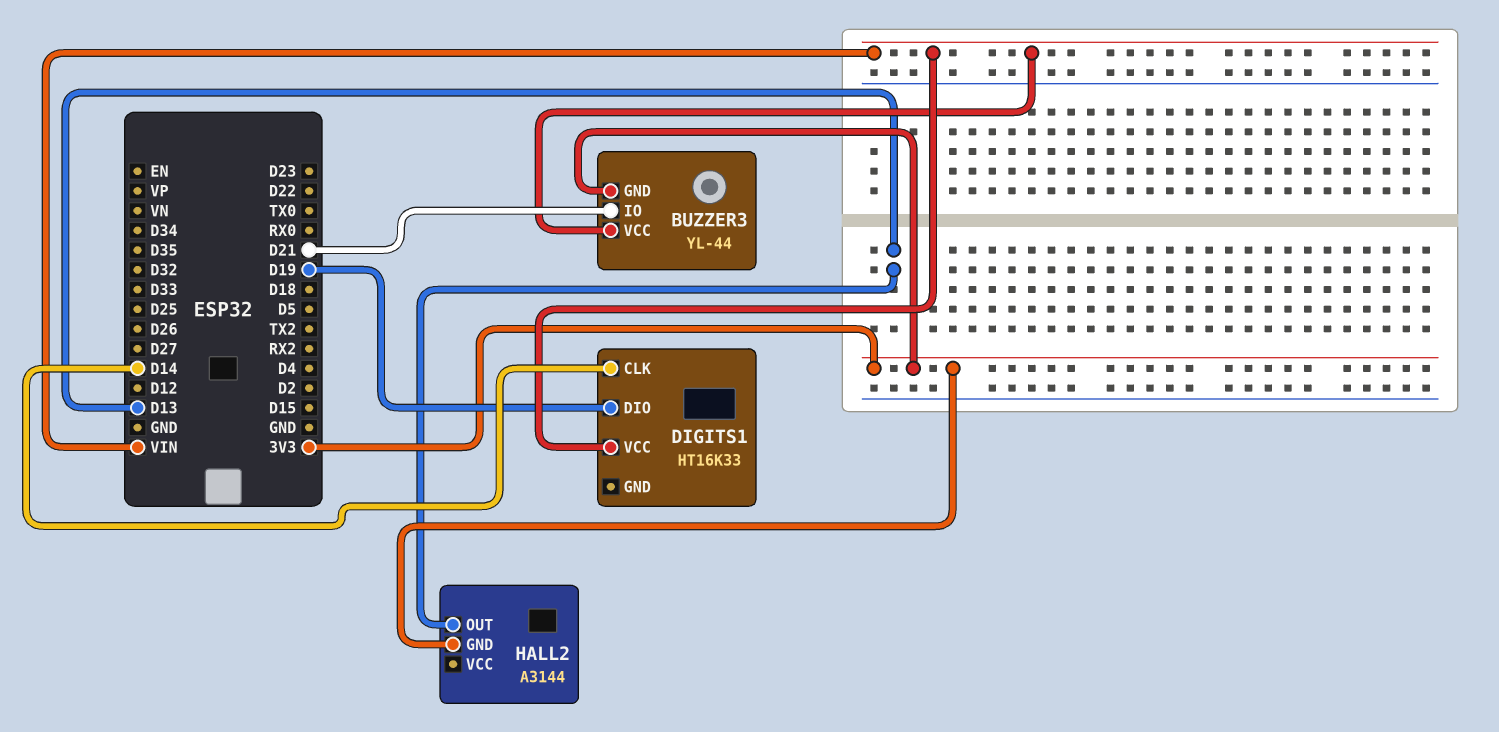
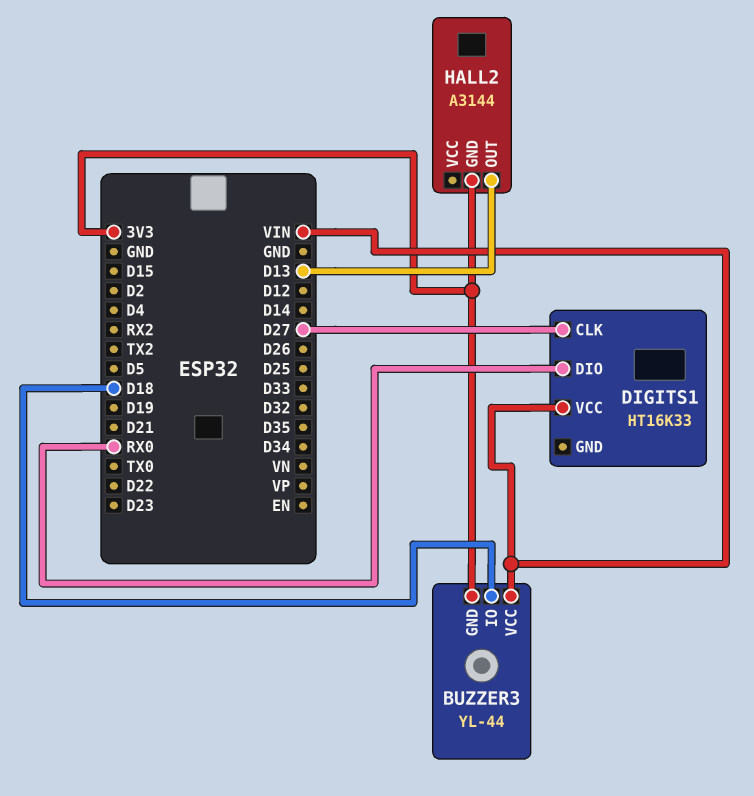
BUZZER3 pin IO: D21 -> D18
DIGITS1 pin CLK: D14 -> D27
DIGITS1 pin DIO: D19 -> RX0

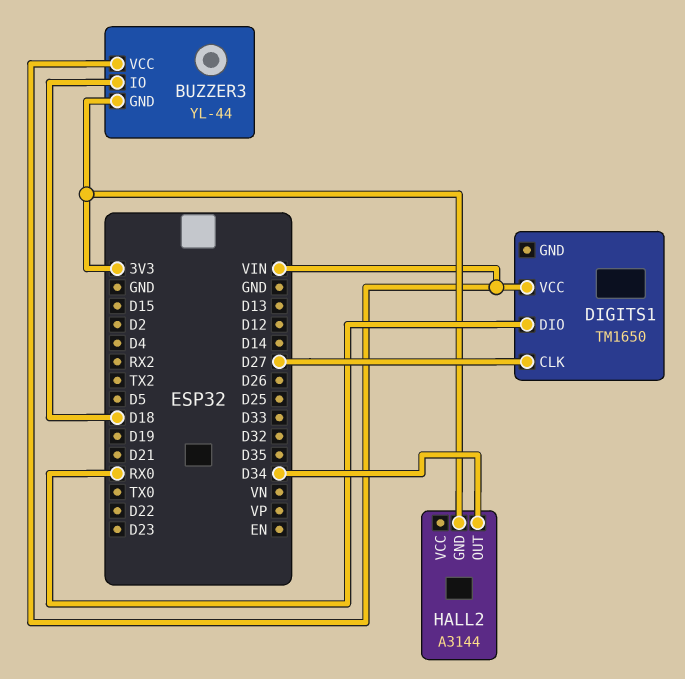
DIGITS1: HT16K33 -> TM1650
HALL2 pin OUT: D13 -> D34

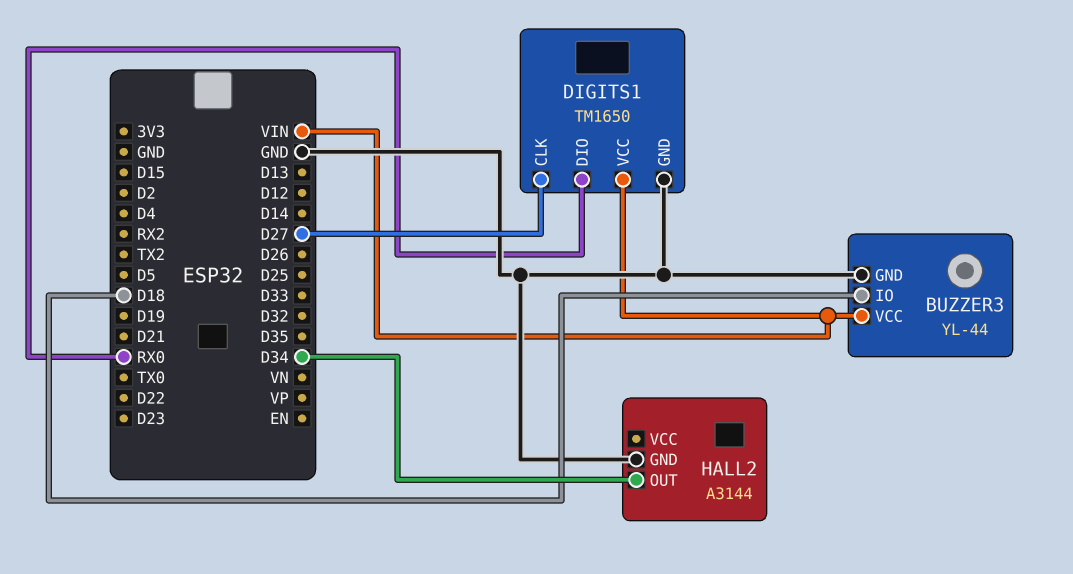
BUZZER3 pin GND: 3V3 -> GND
DIGITS1 pin GND: none -> GND
HALL2 pin GND: 3V3 -> GND

